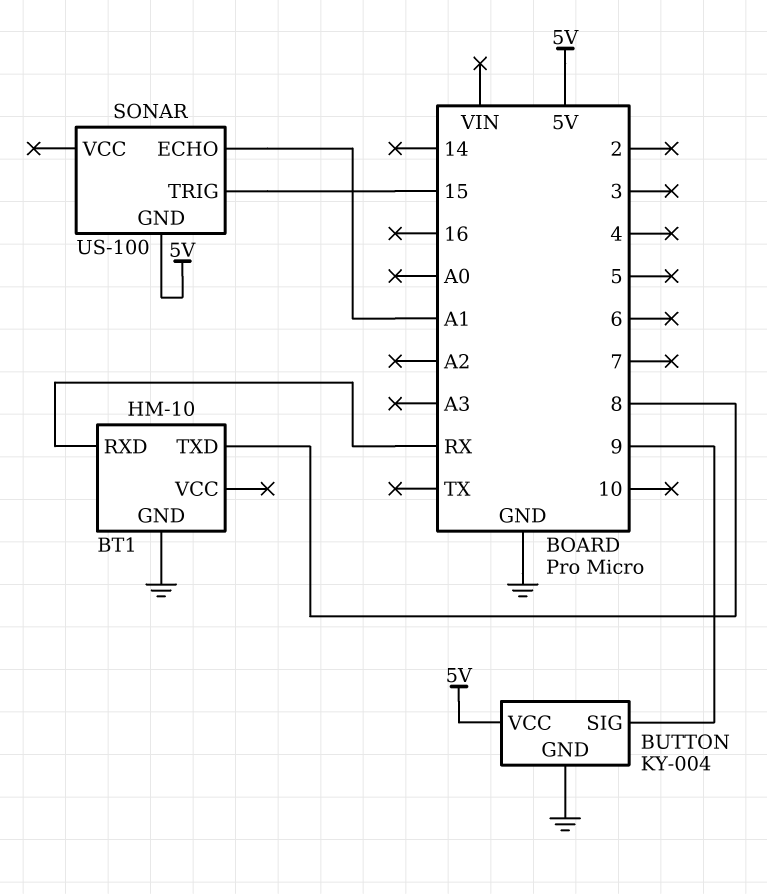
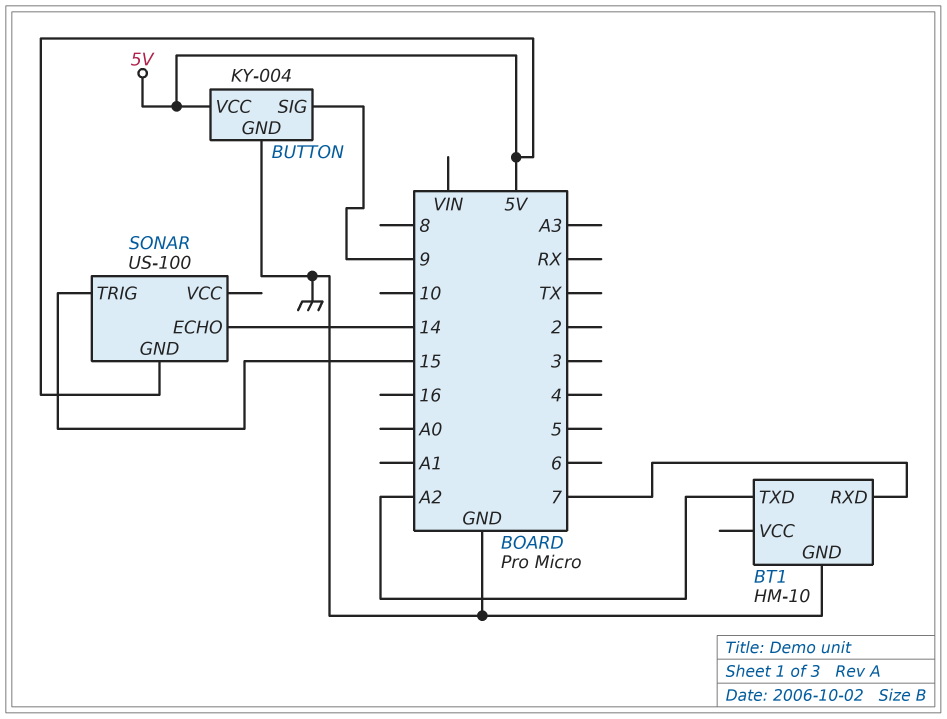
BT1 pin RXD: RX -> 7
BT1 pin TXD: 8 -> A2
SONAR pin ECHO: A1 -> 14

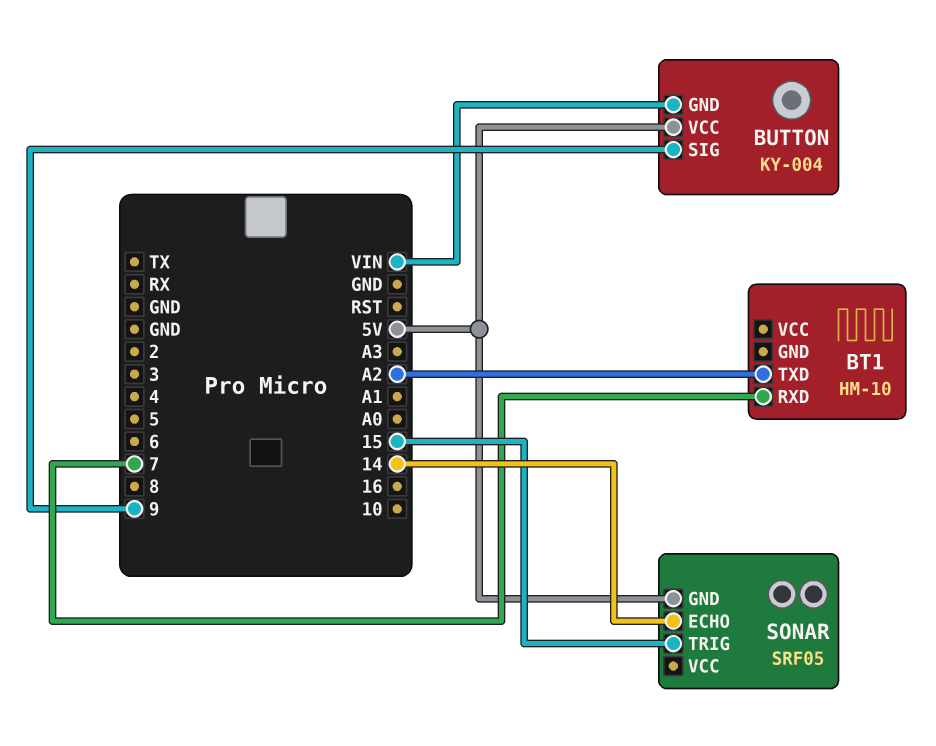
BT1 pin GND: GND -> none
BUTTON pin GND: GND -> VIN
SONAR: US-100 -> SRF05

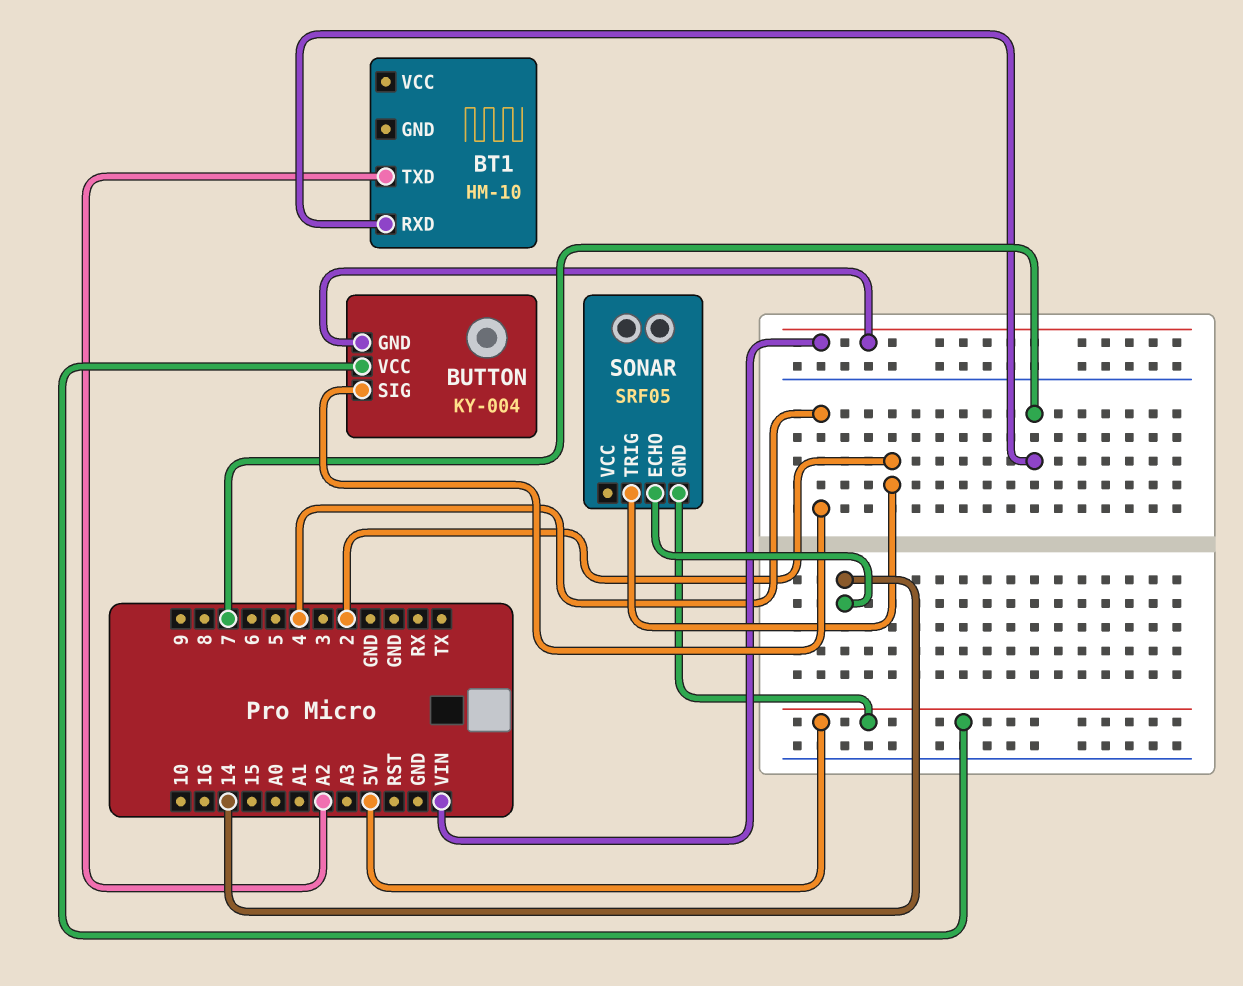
BUTTON pin SIG: 9 -> 4
SONAR pin TRIG: 15 -> 2

